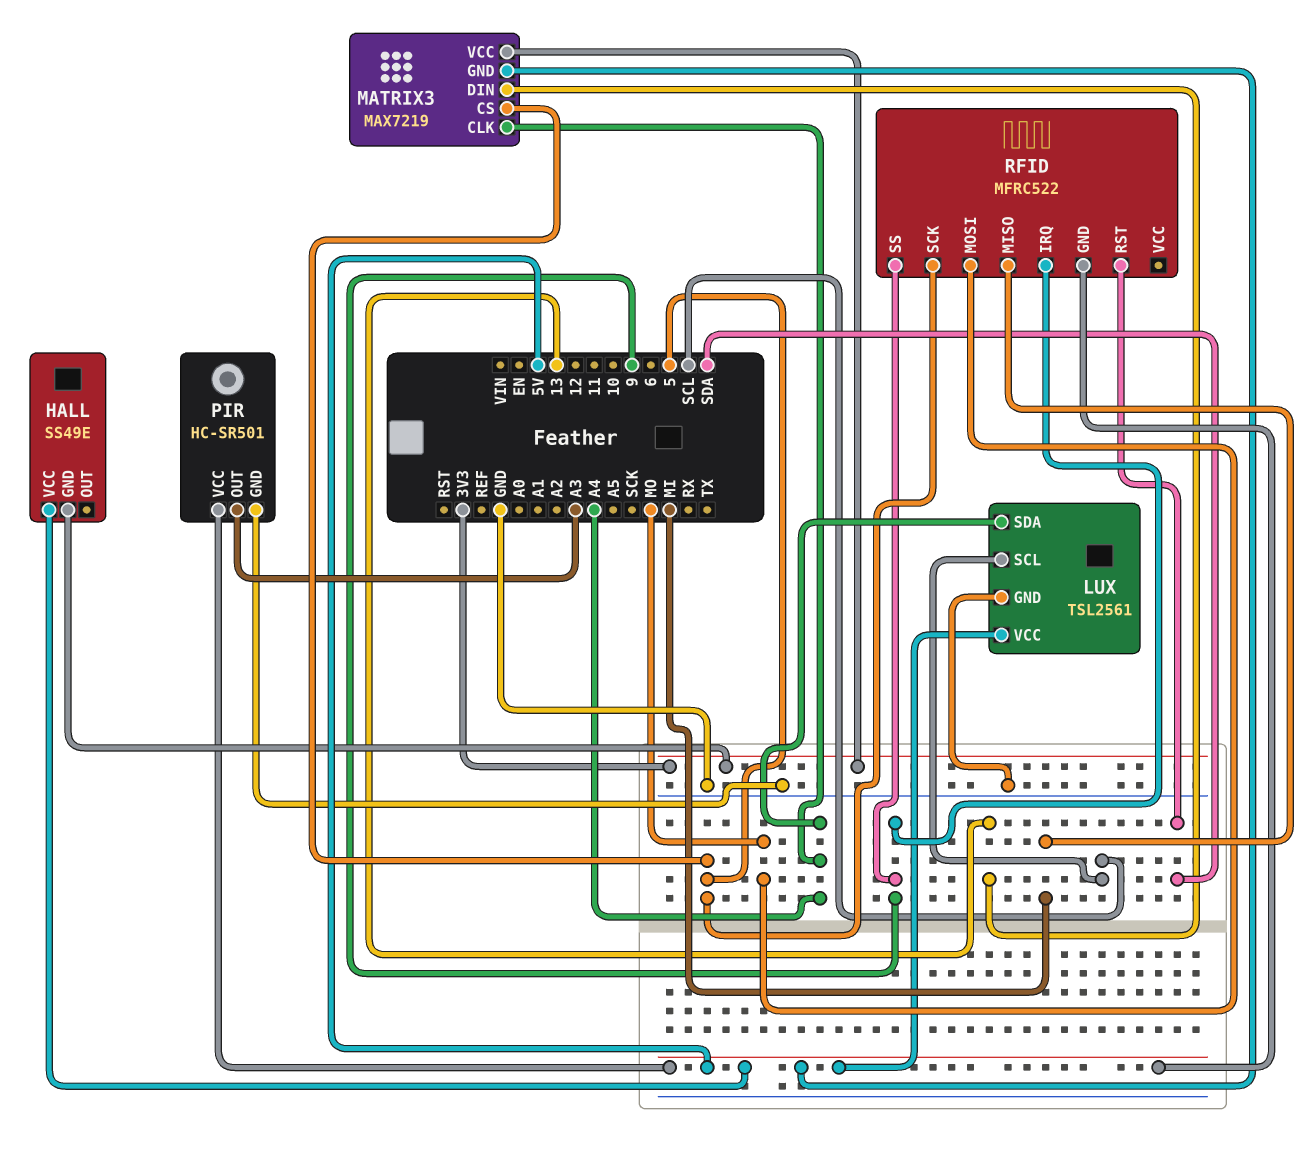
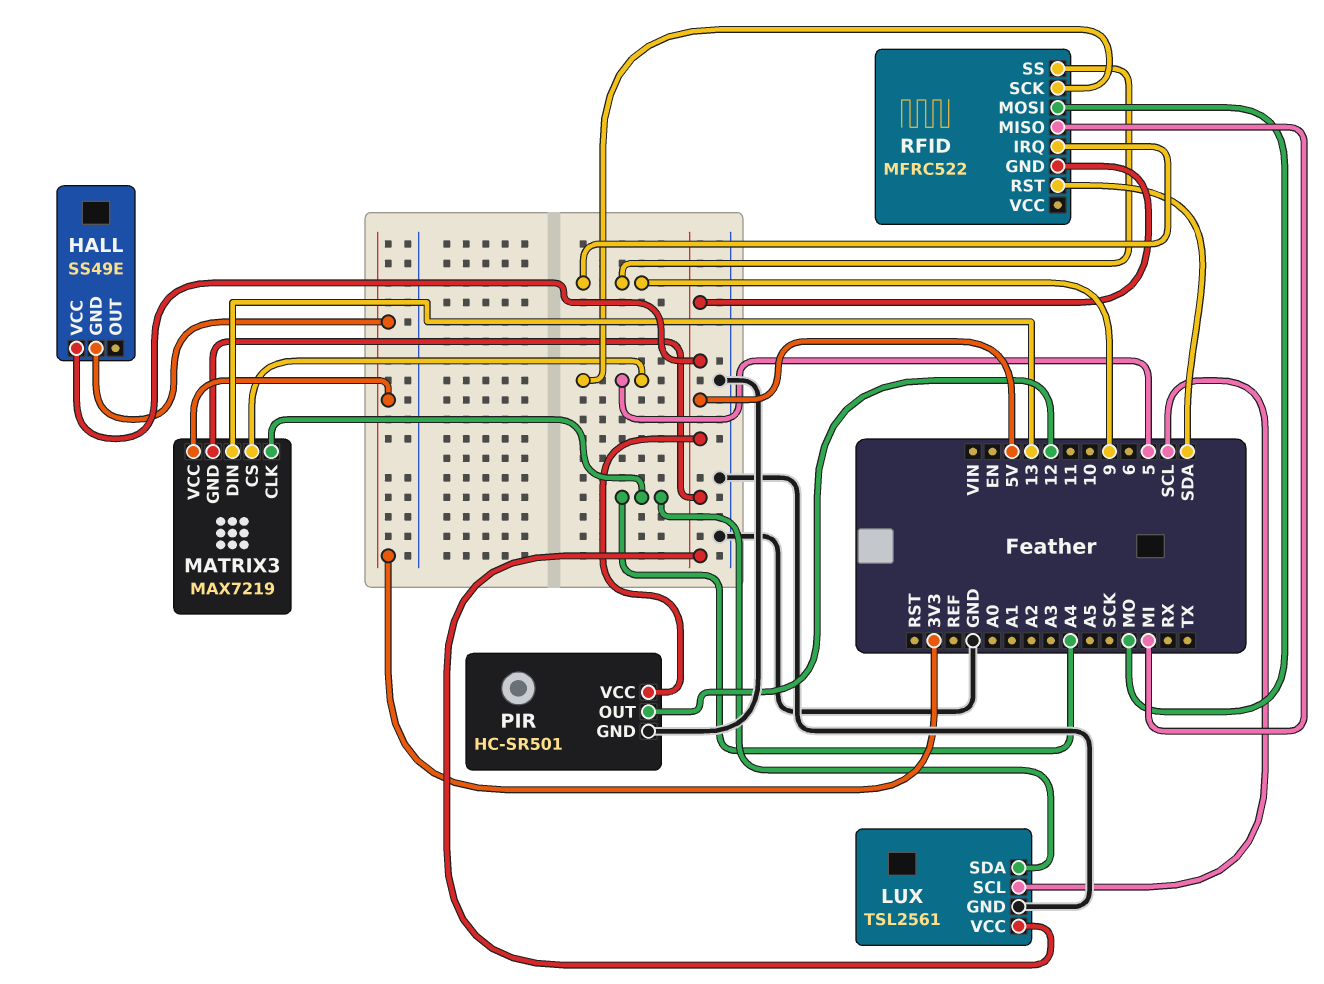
PIR pin OUT: A3 -> 12

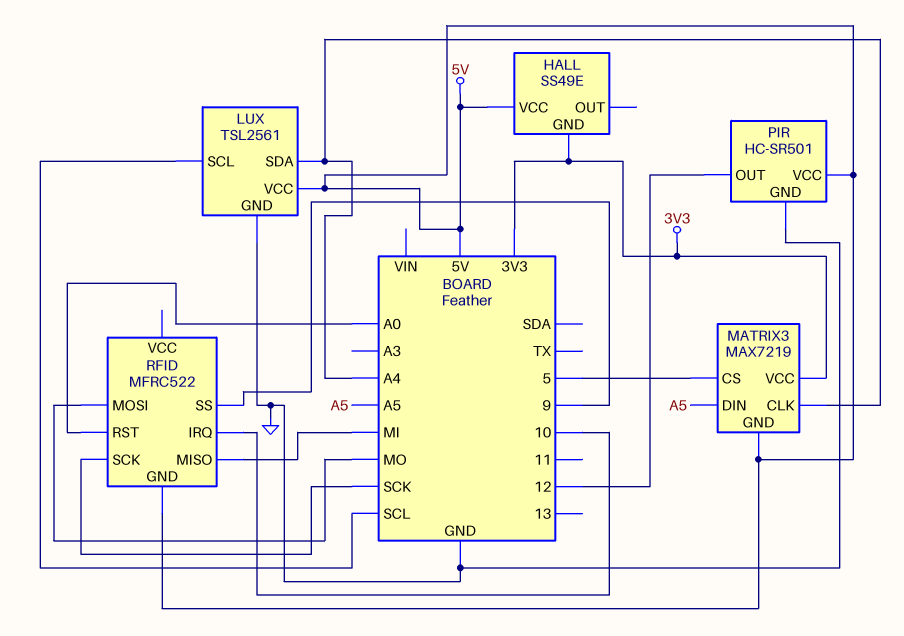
MATRIX3 pin DIN: 13 -> A5
RFID pin IRQ: 9 -> 10
RFID pin RST: SDA -> A0
RFID pin SCK: 5 -> SCK

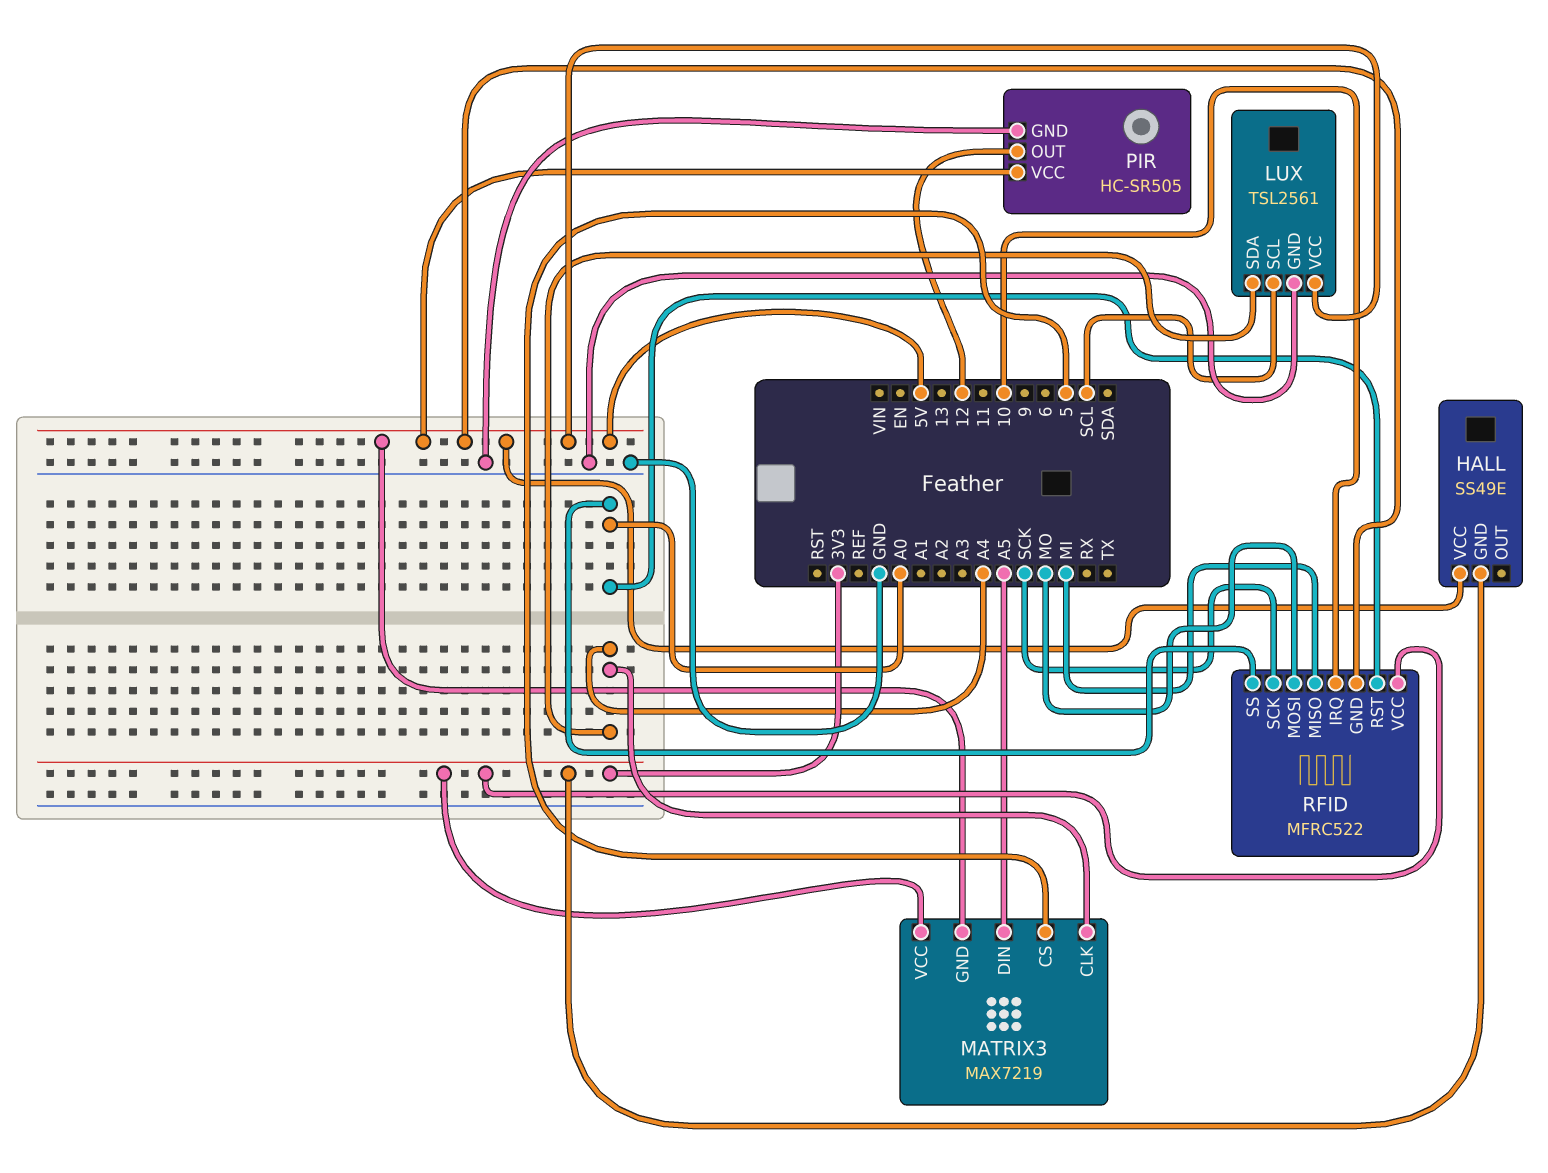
PIR: HC-SR501 -> HC-SR505
RFID pin SS: 9 -> A0
RFID pin VCC: none -> 3V3

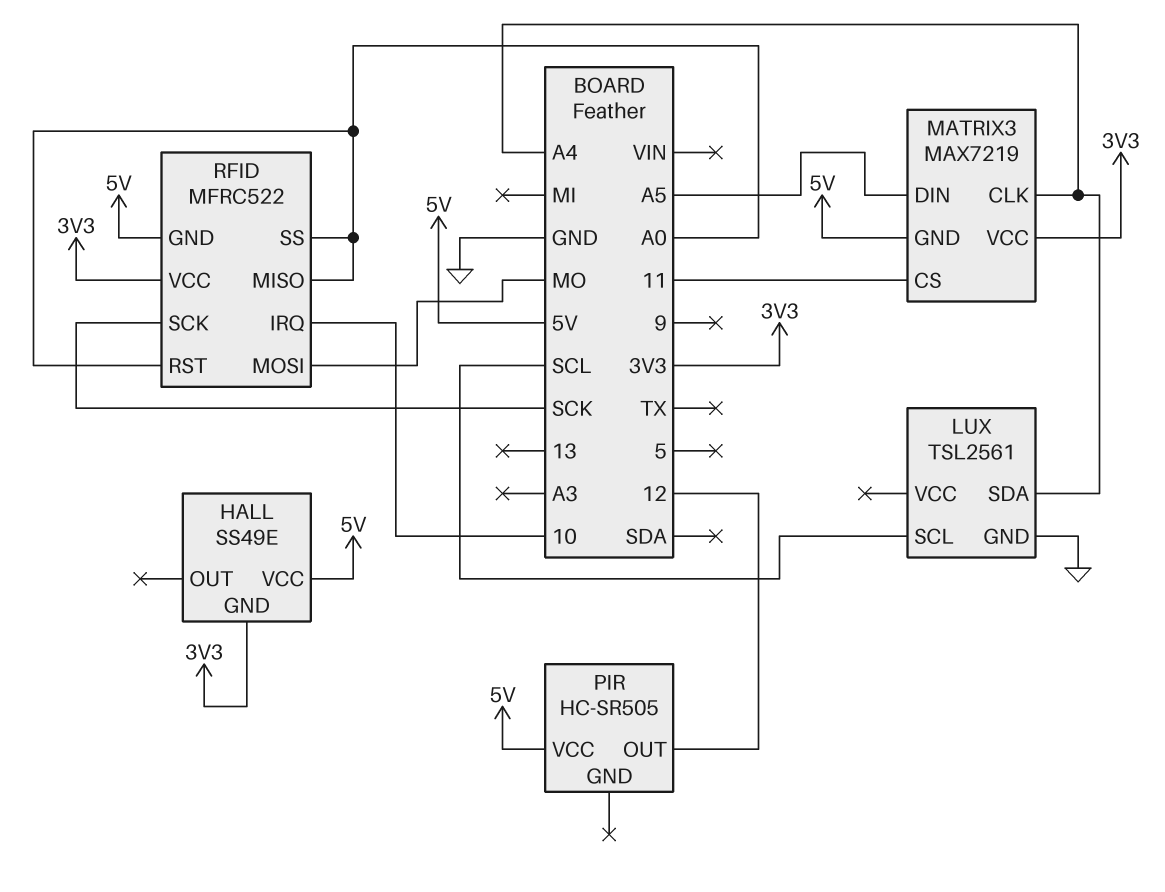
LUX pin VCC: 5V -> none
MATRIX3 pin CS: 5 -> 11
PIR pin GND: GND -> none
RFID pin MISO: MI -> A0

